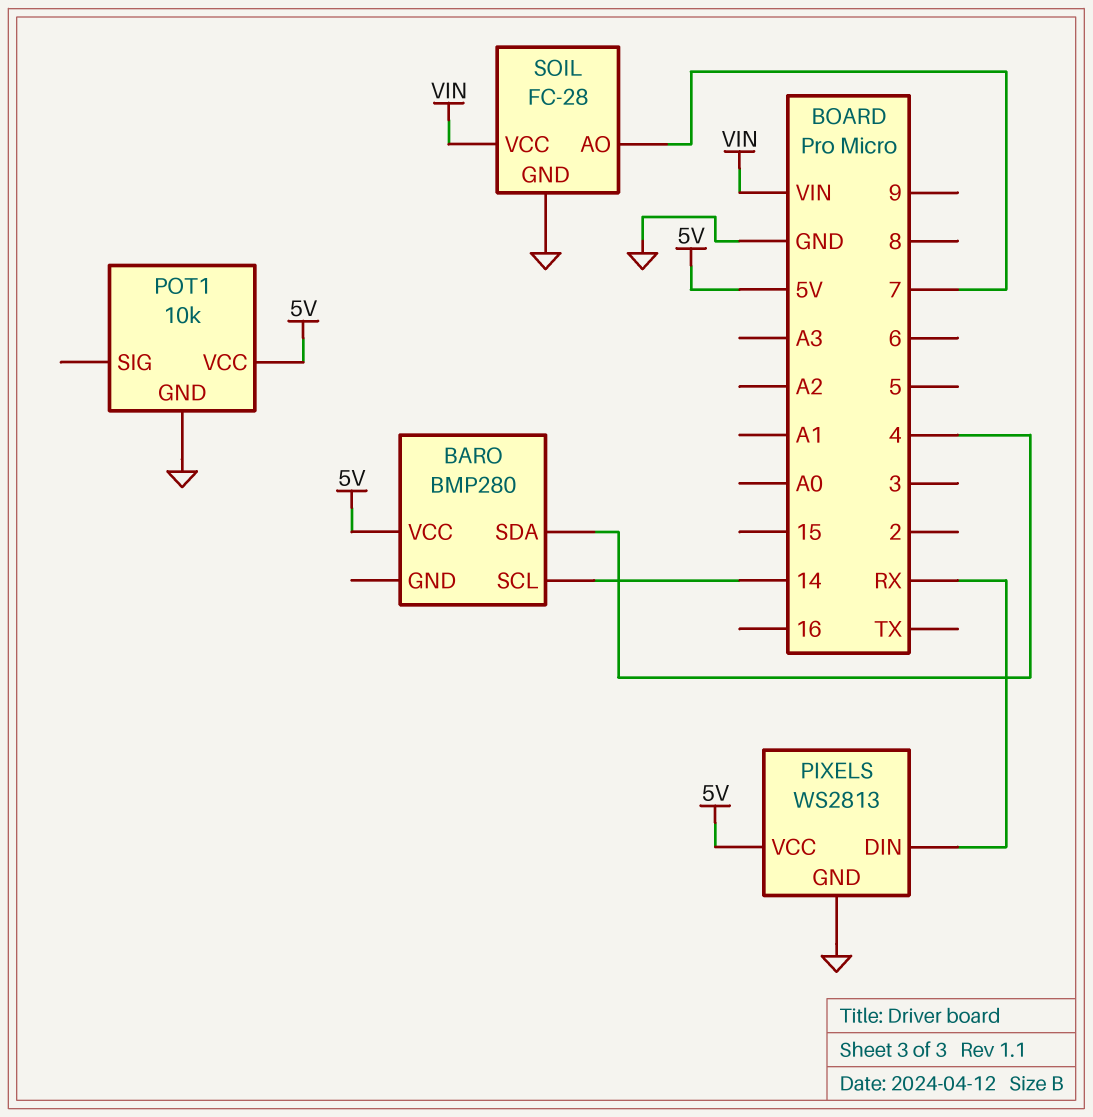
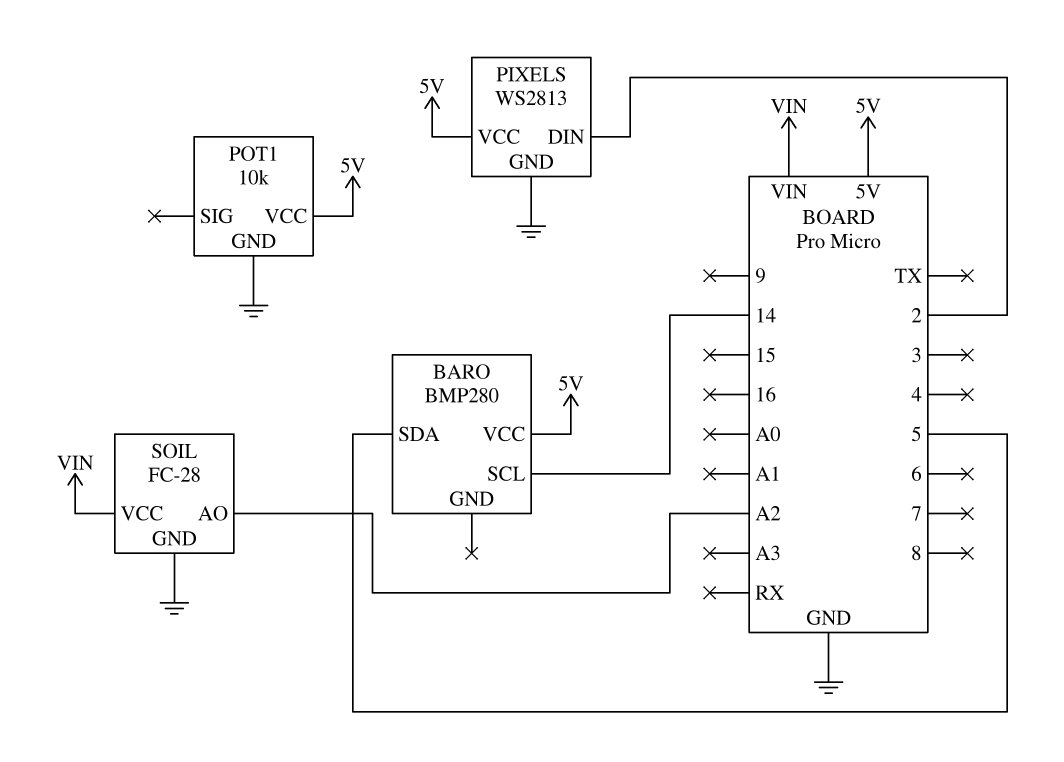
BARO pin SDA: 4 -> 5
PIXELS pin DIN: RX -> 2
SOIL pin AO: 7 -> A2

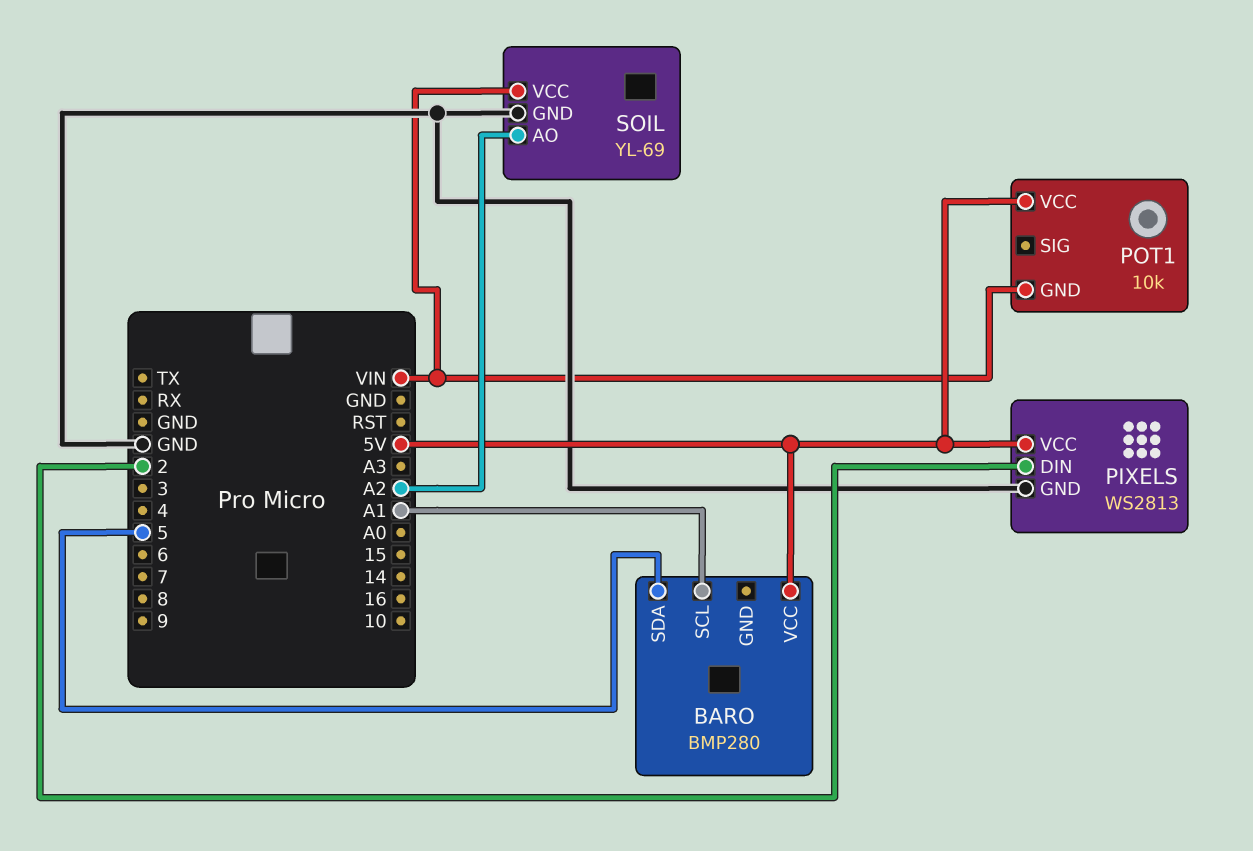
BARO pin SCL: 14 -> A1
POT1 pin GND: GND -> VIN
SOIL: FC-28 -> YL-69

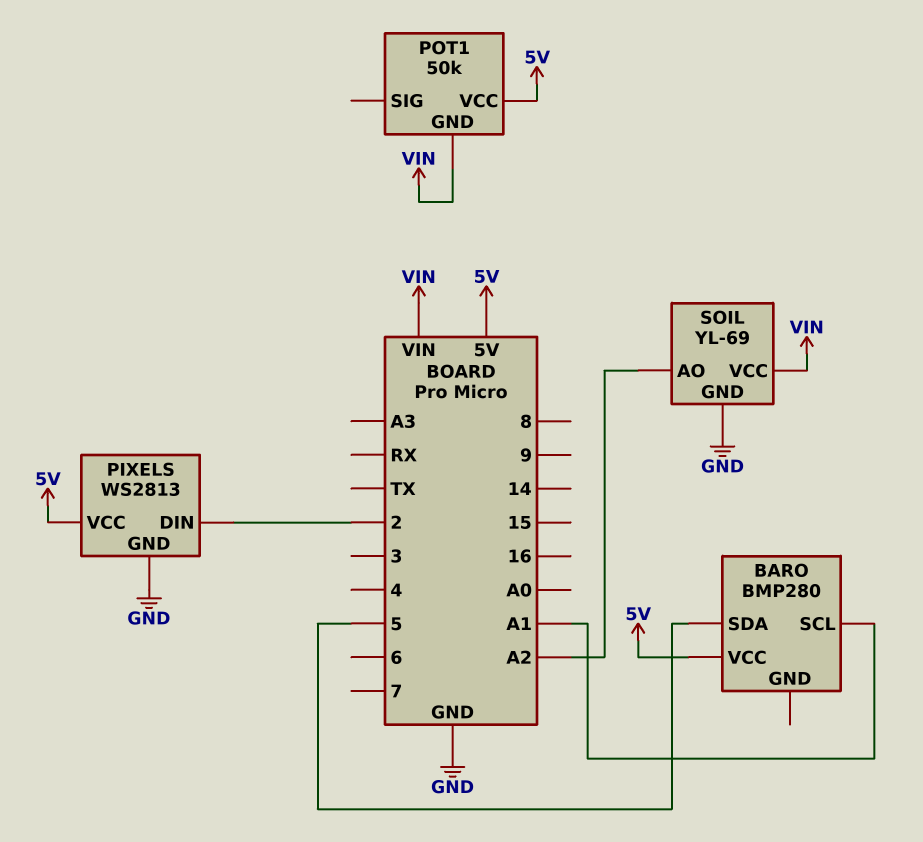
POT1: 10k -> 50k

